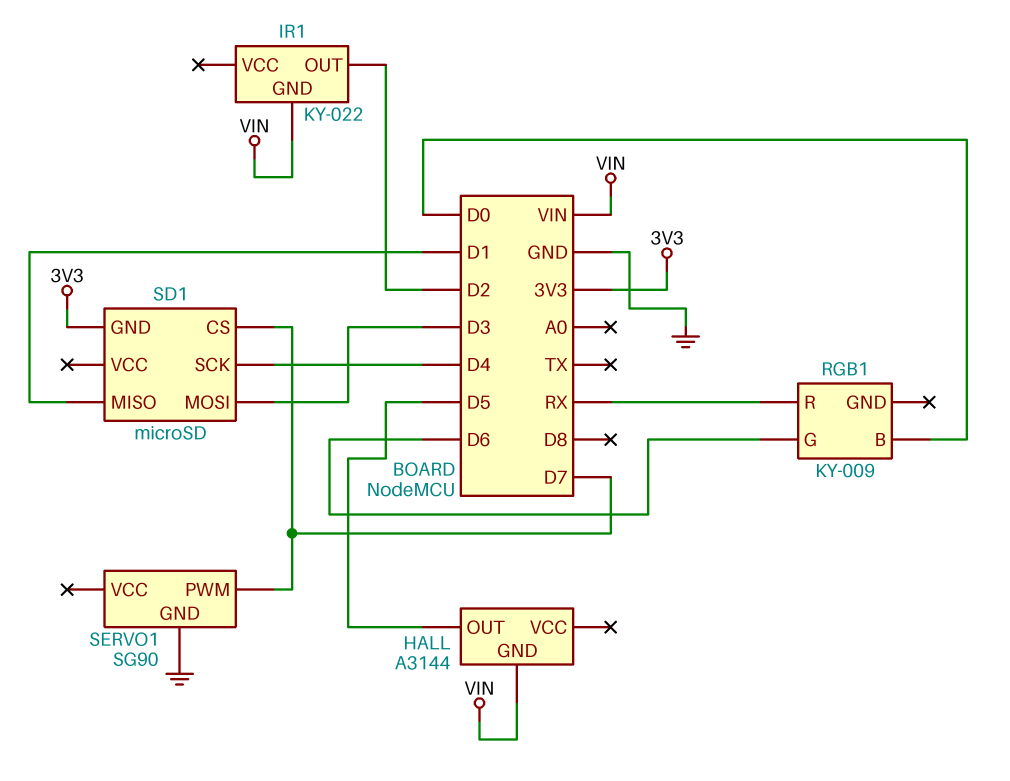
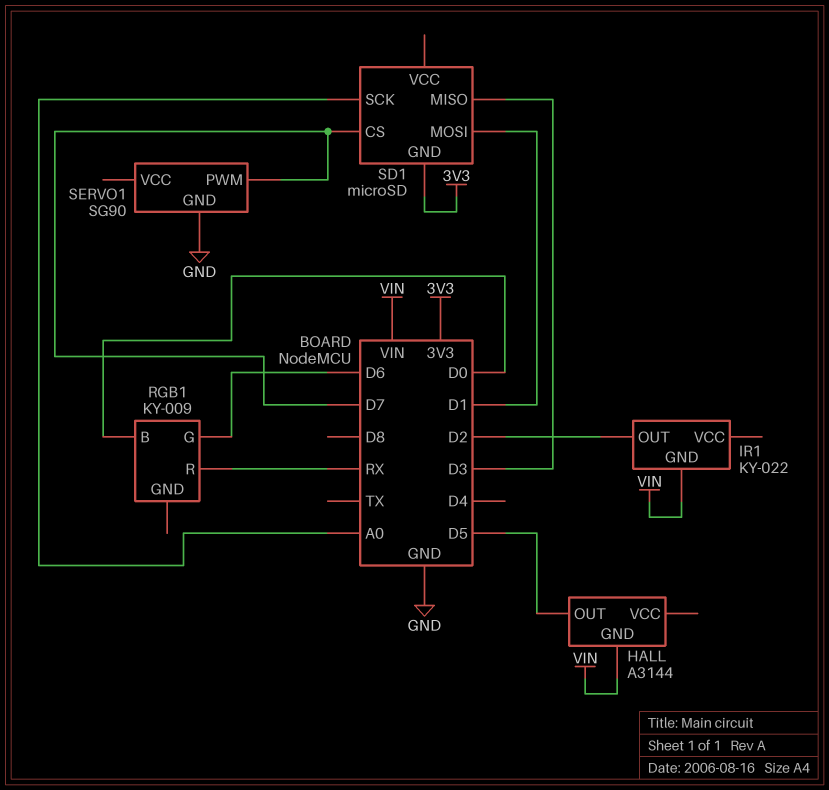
SD1 pin MISO: D1 -> D3
SD1 pin MOSI: D3 -> D1
SD1 pin SCK: D4 -> A0

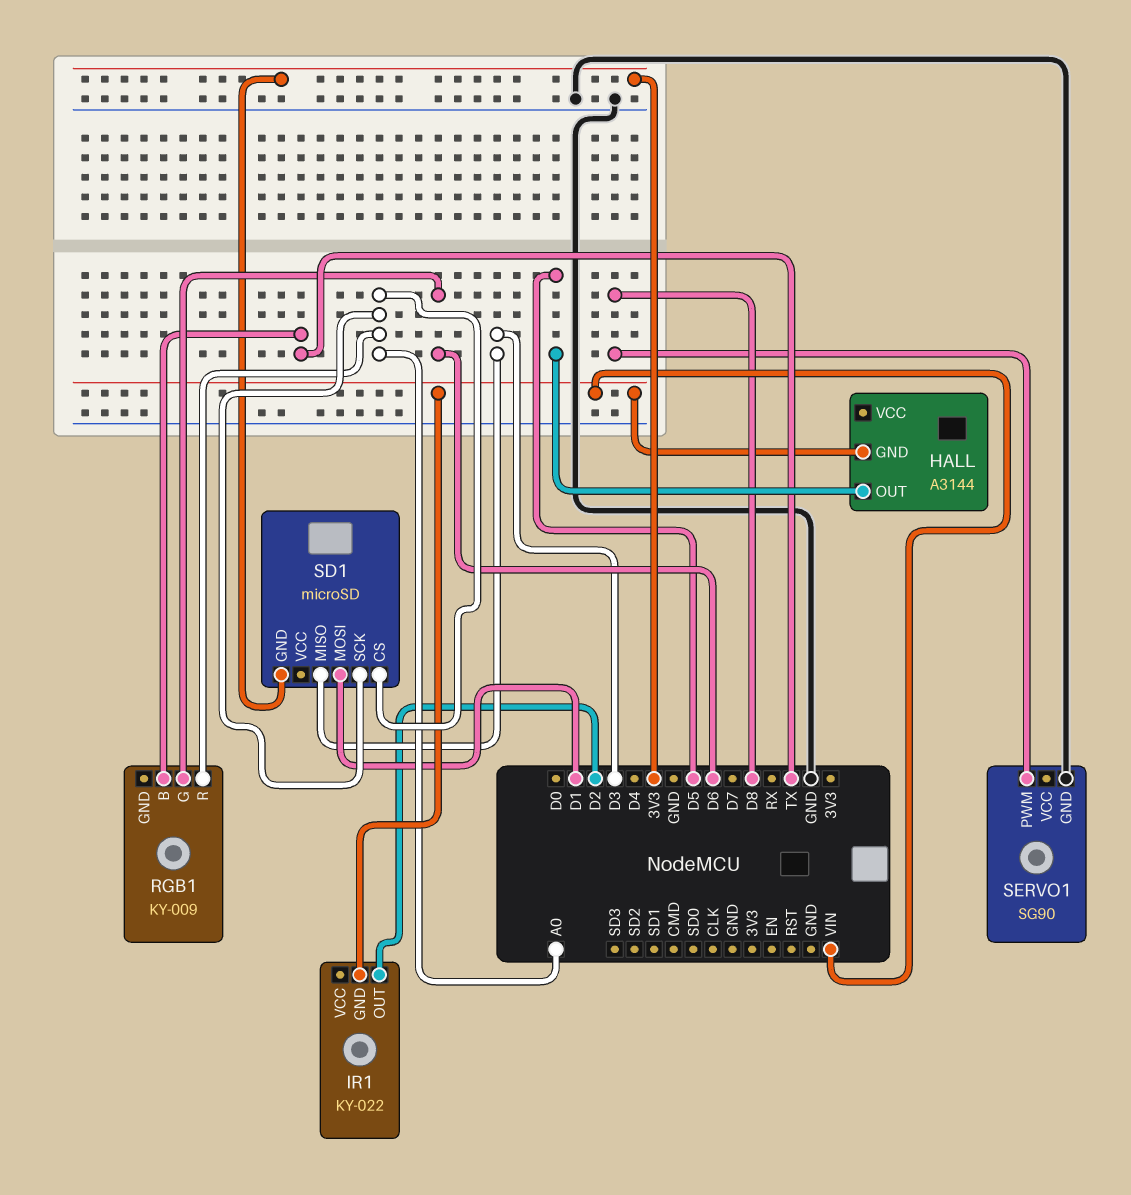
RGB1 pin B: D0 -> TX
RGB1 pin R: RX -> A0
SD1 pin CS: D7 -> A0
SERVO1 pin PWM: D7 -> D8

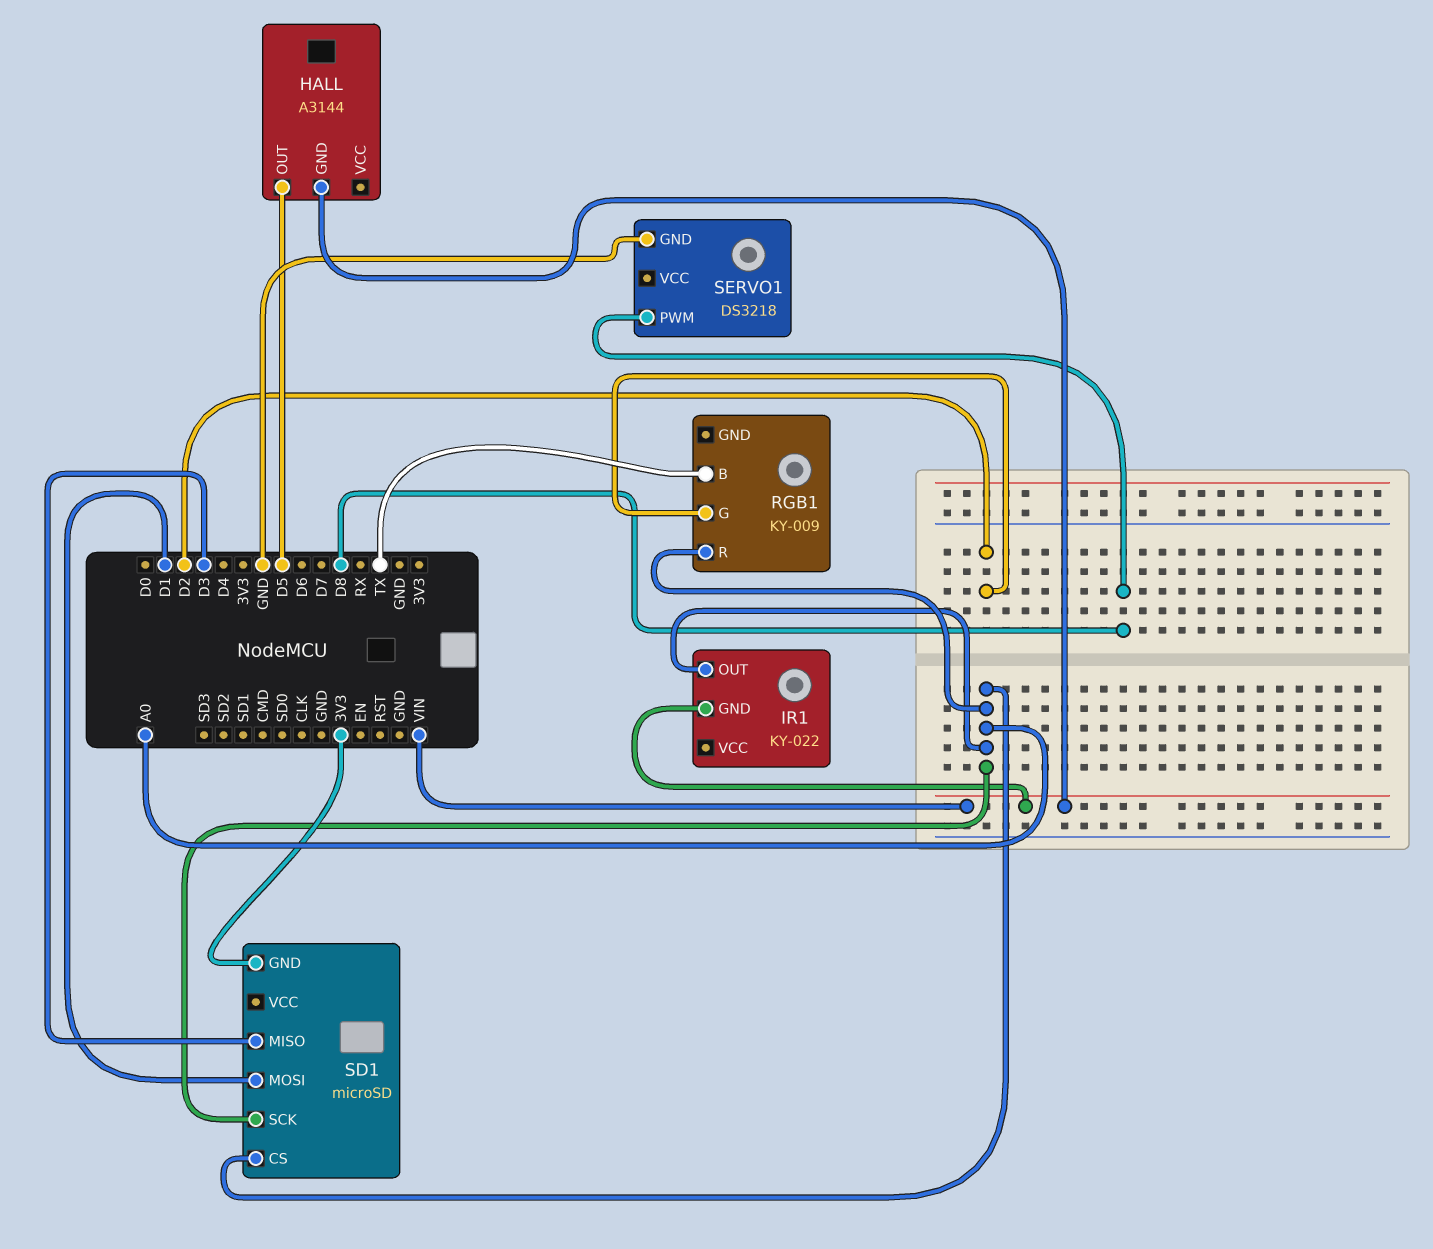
IR1 pin OUT: D2 -> A0
RGB1 pin G: D6 -> D2
SERVO1: SG90 -> DS3218

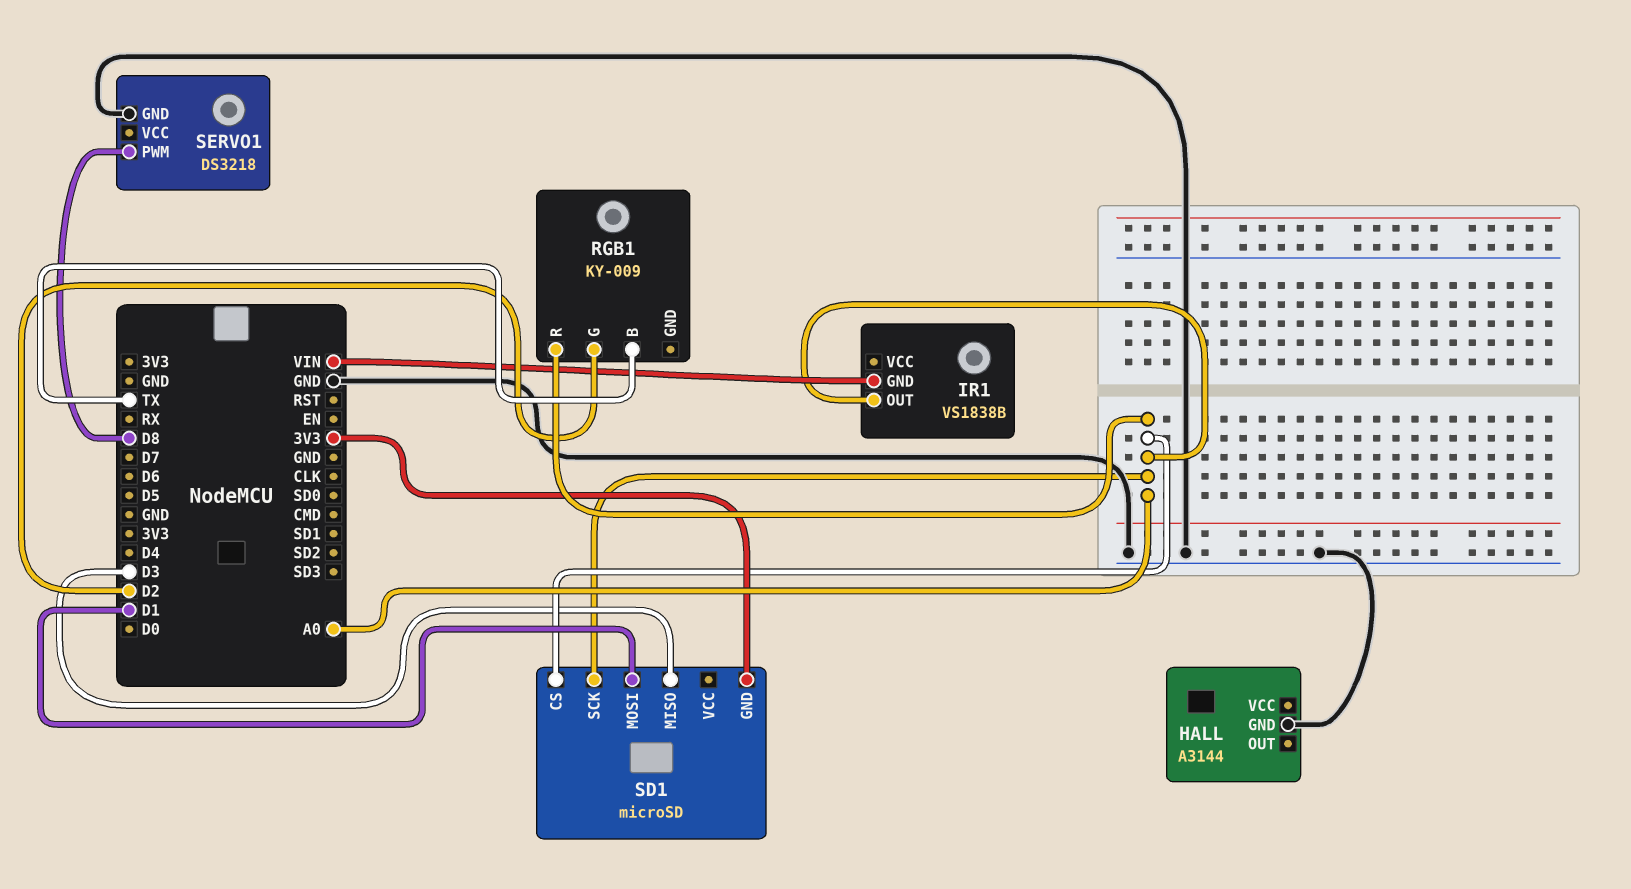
HALL pin GND: VIN -> GND
HALL pin OUT: D5 -> none
IR1: KY-022 -> VS1838B

